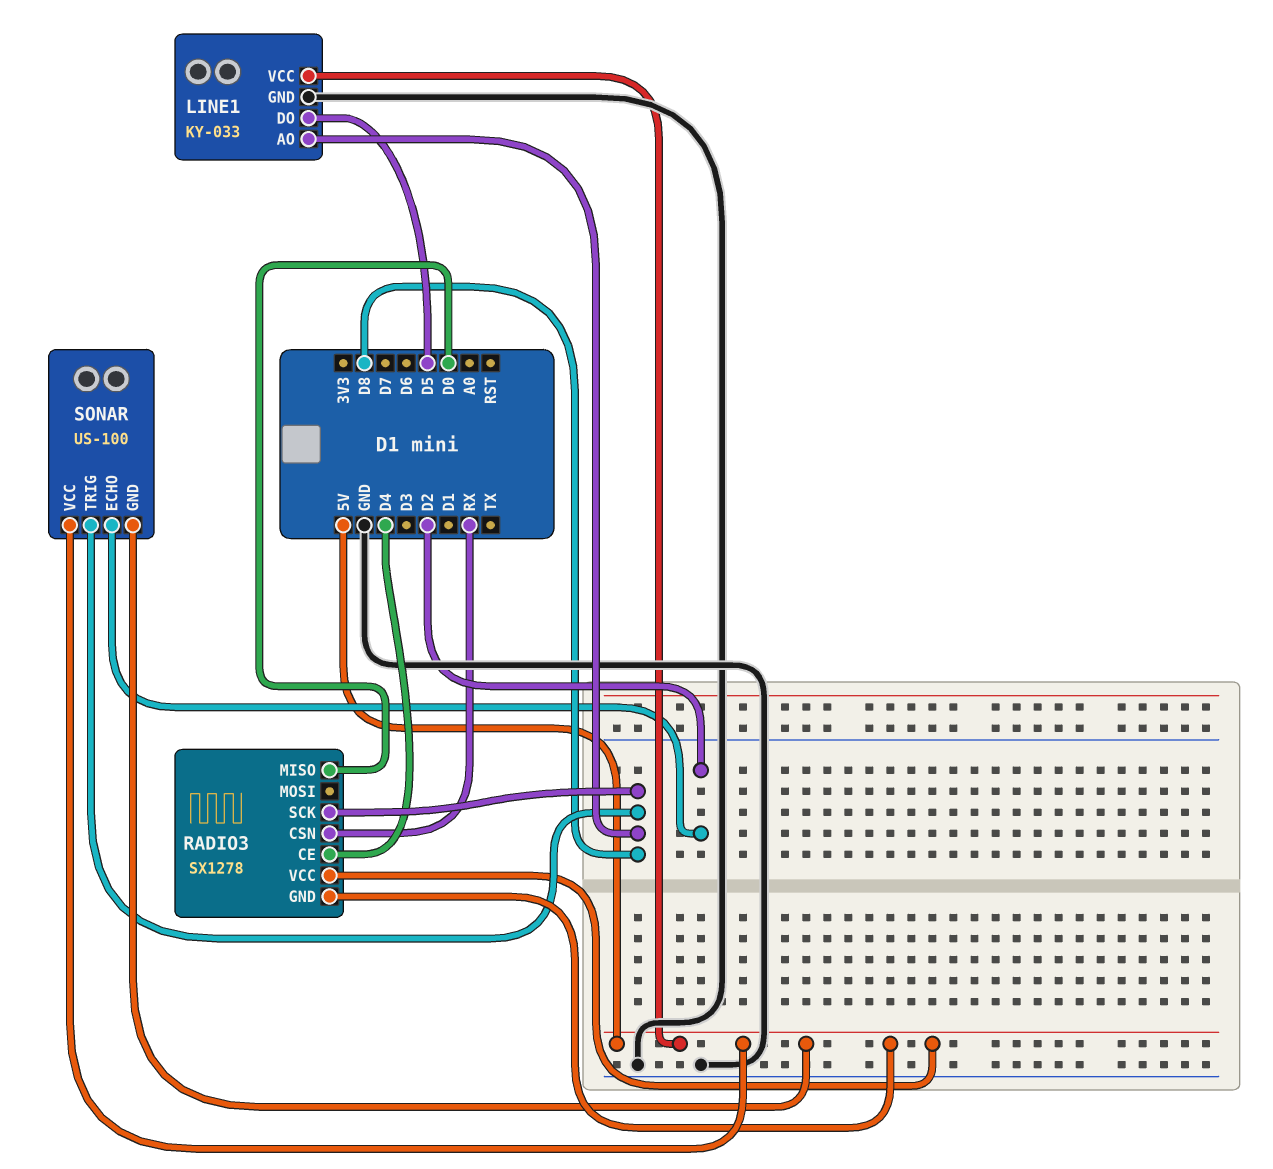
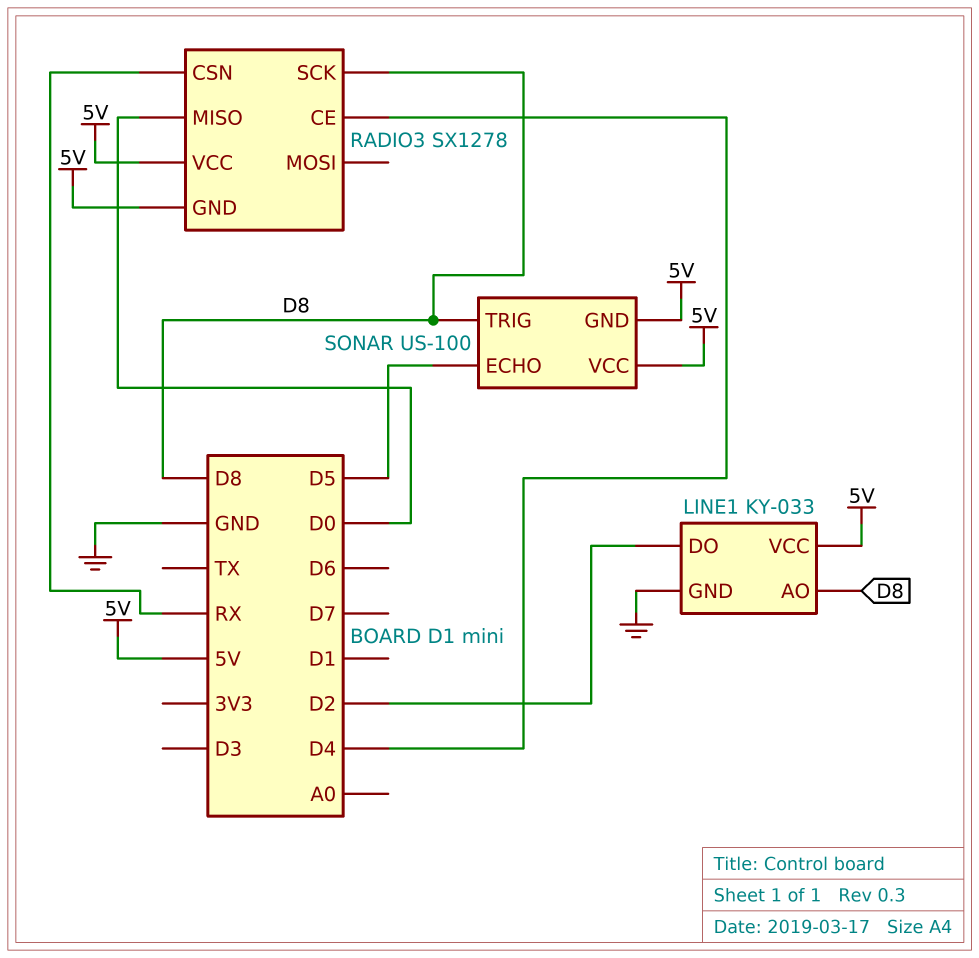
LINE1 pin DO: D5 -> D2
SONAR pin ECHO: D2 -> D5

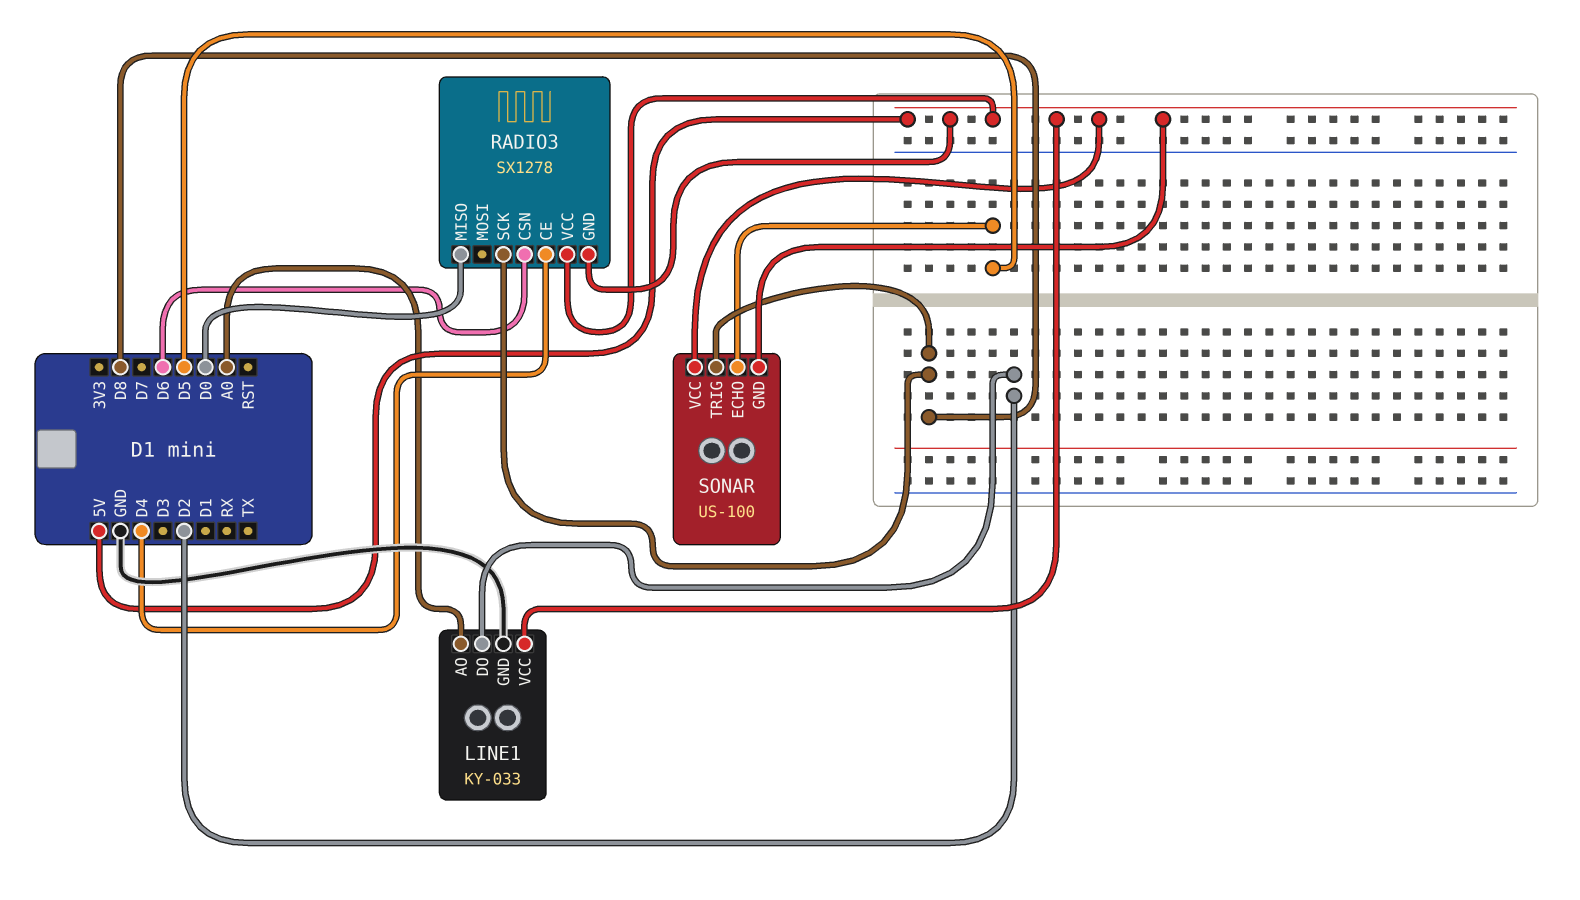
LINE1 pin AO: D8 -> A0
RADIO3 pin CSN: RX -> D6

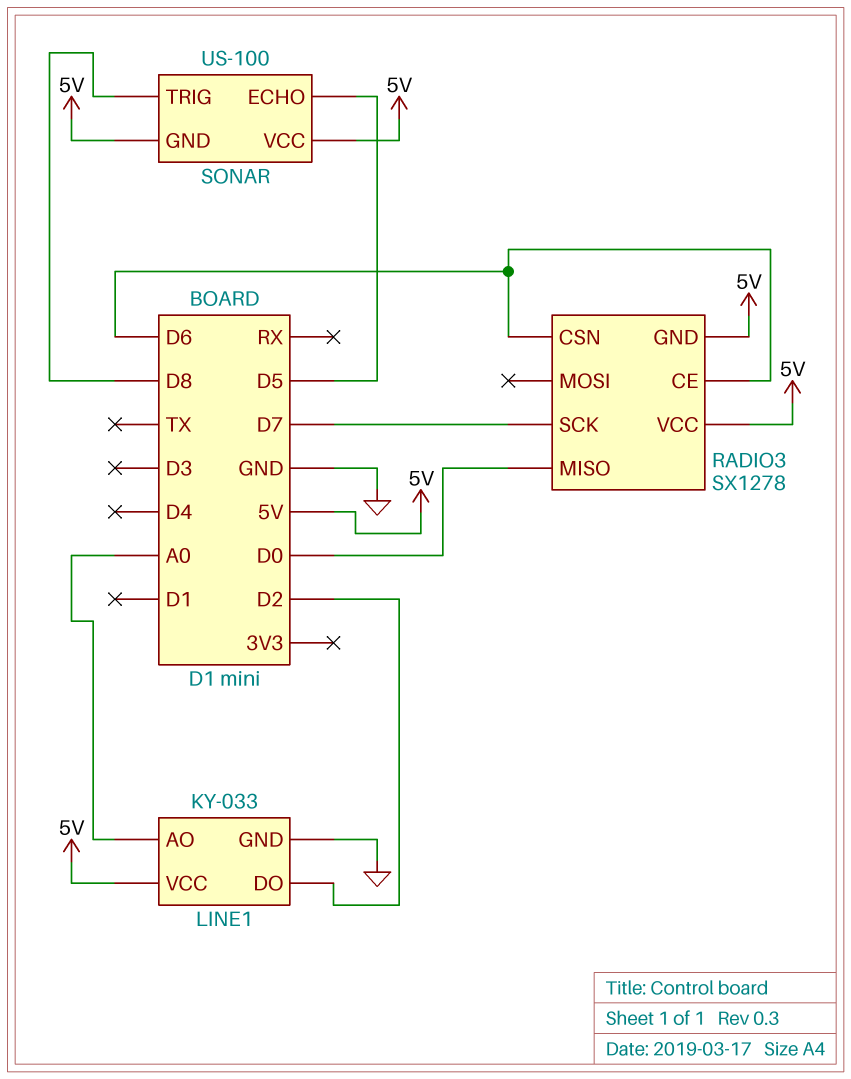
RADIO3 pin CE: D4 -> D6
RADIO3 pin SCK: D8 -> D7

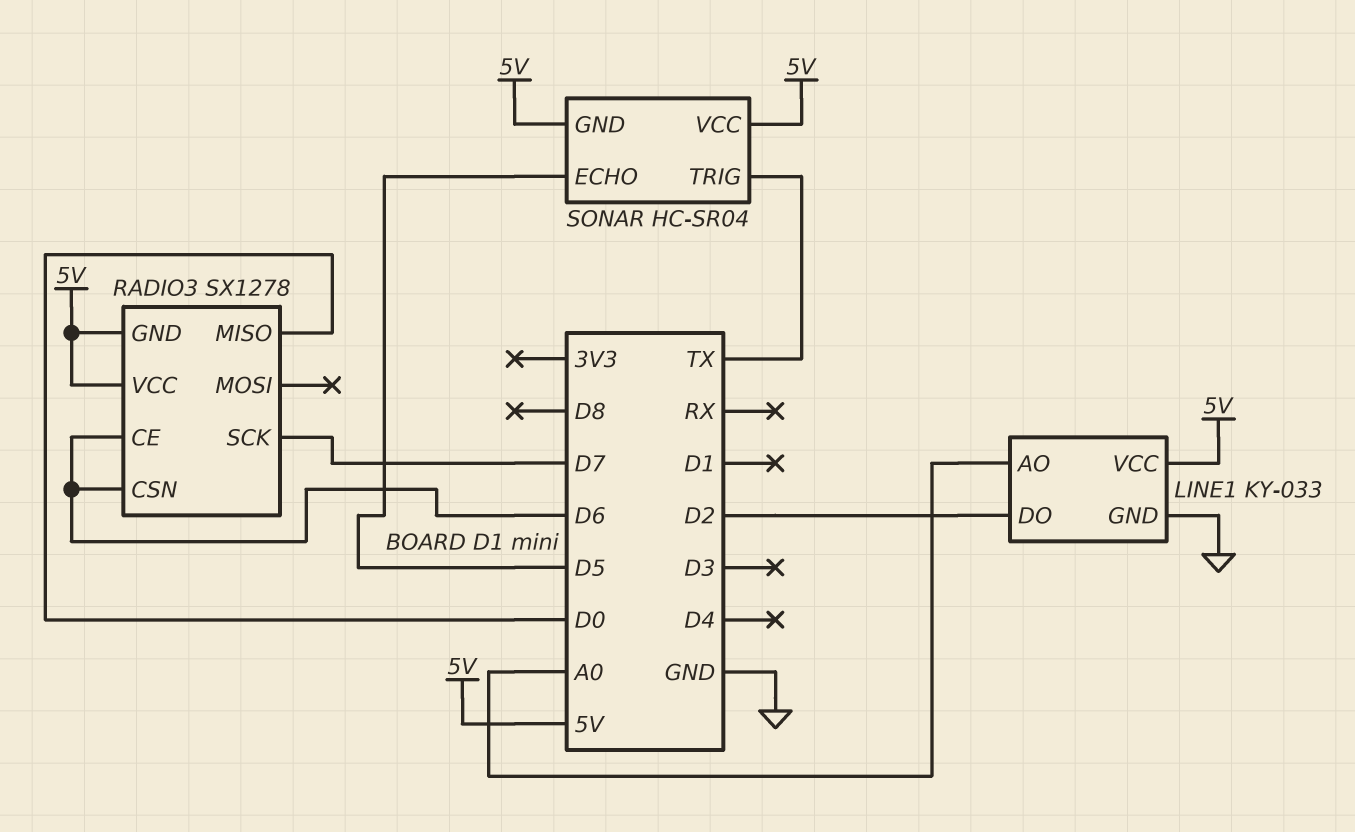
SONAR: US-100 -> HC-SR04
SONAR pin TRIG: D8 -> TX

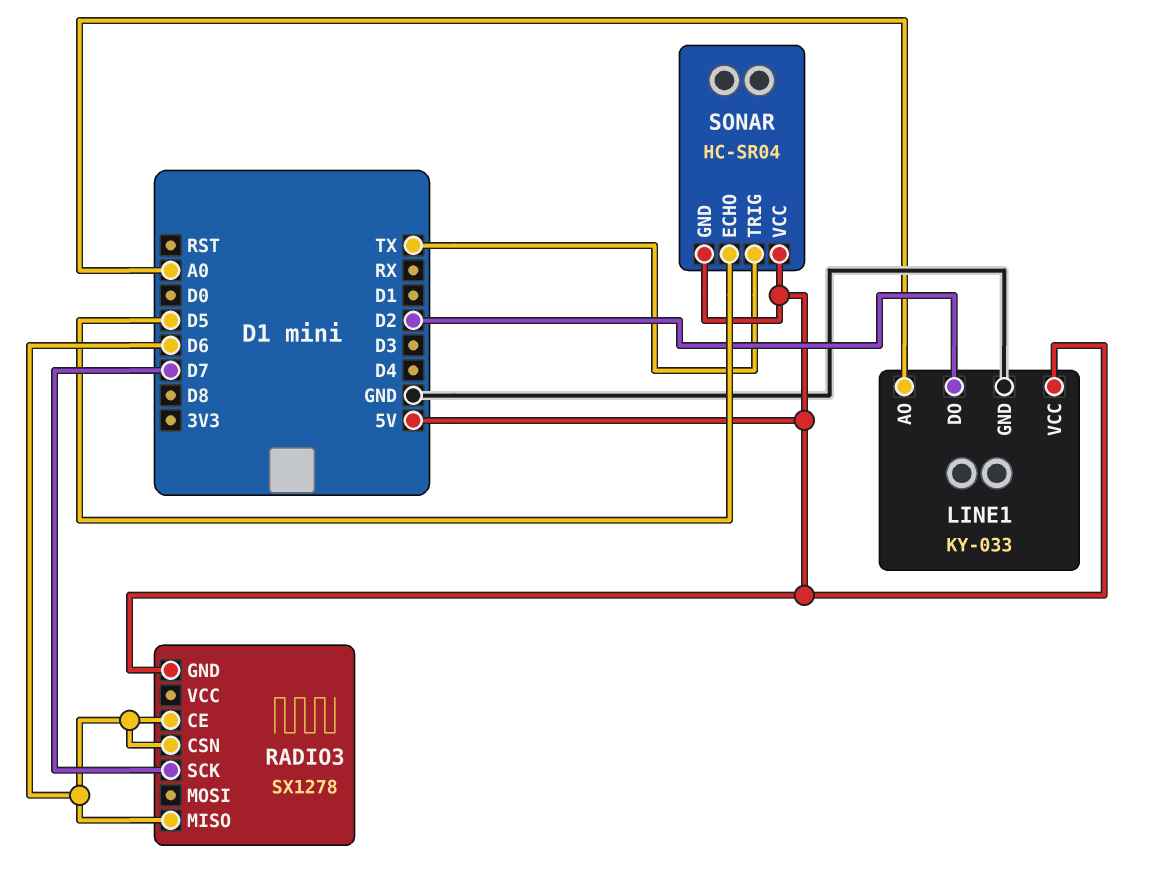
RADIO3 pin MISO: D0 -> D6
RADIO3 pin VCC: 5V -> none

